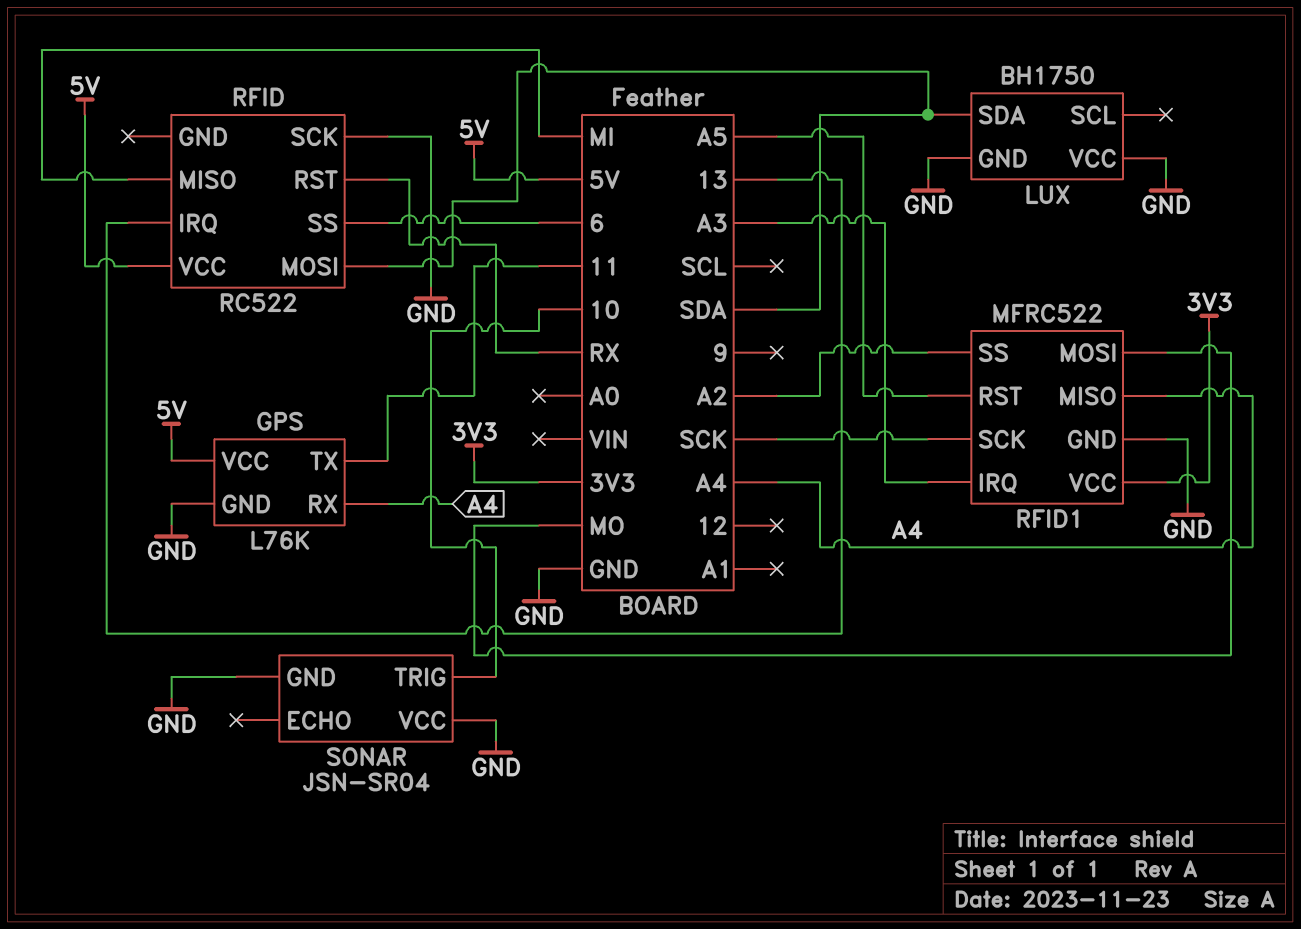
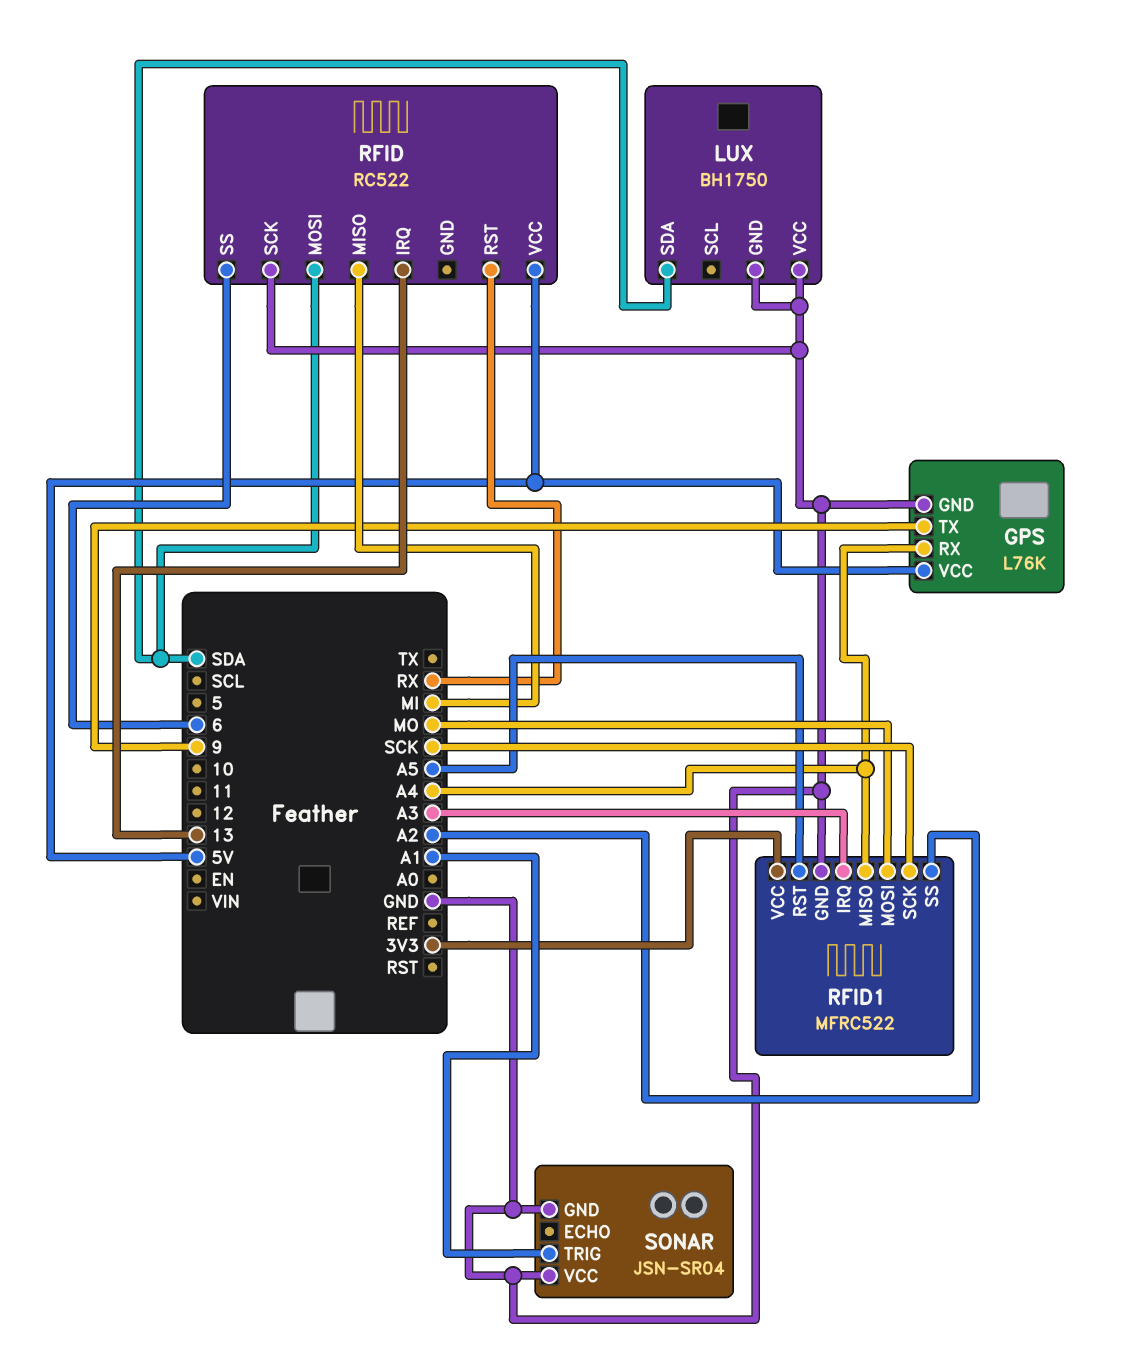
GPS pin TX: 11 -> 9
SONAR pin TRIG: 10 -> A1

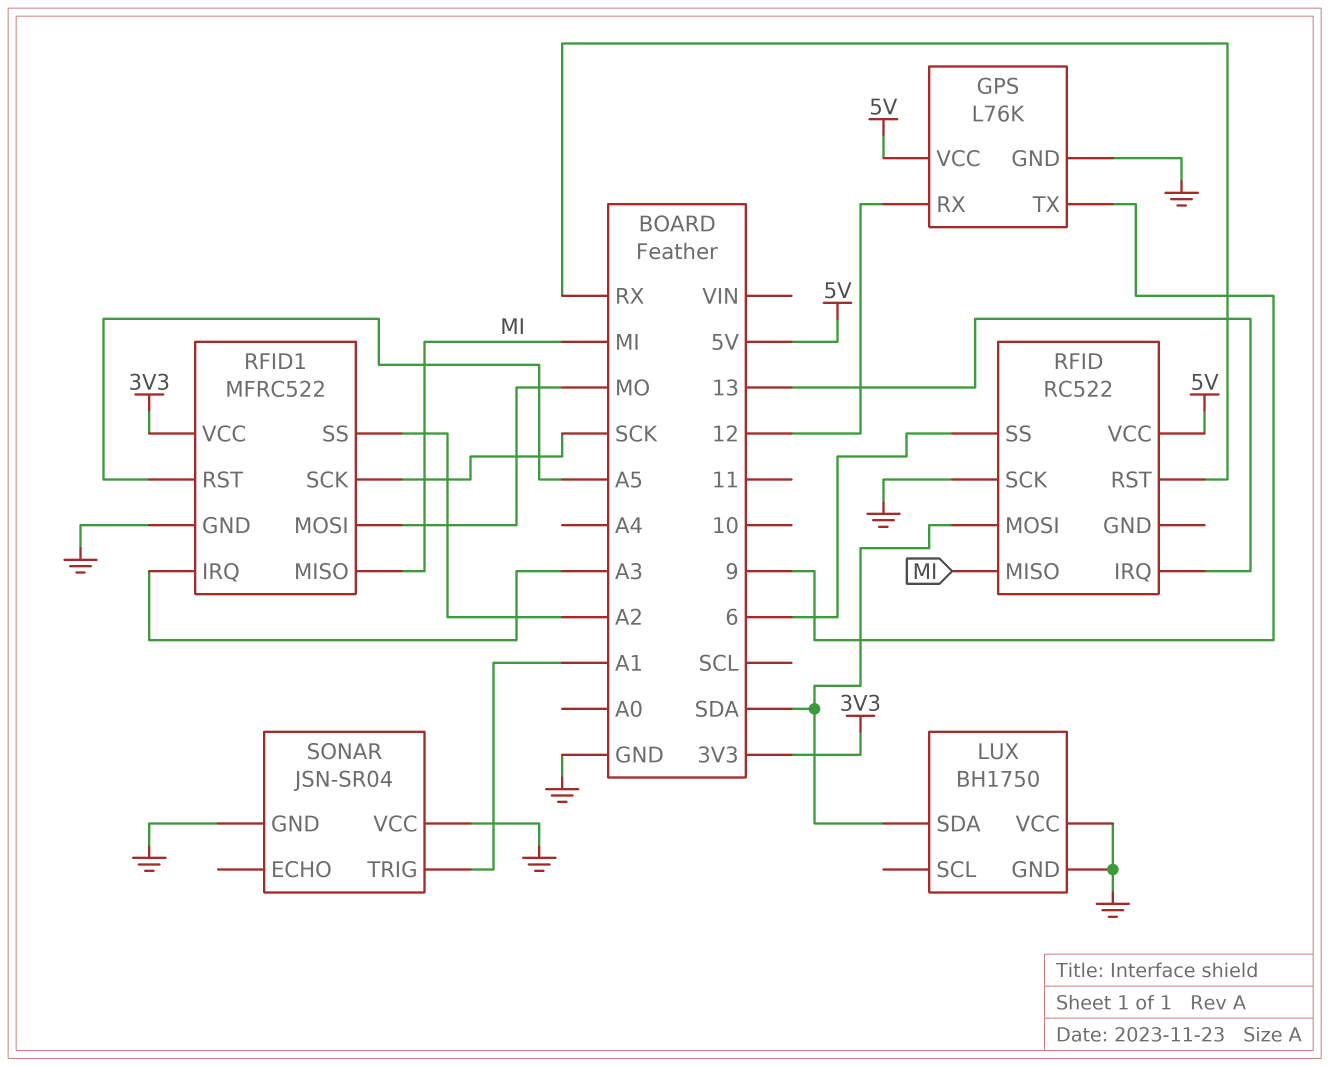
GPS pin RX: A4 -> 12
RFID1 pin MISO: A4 -> MI

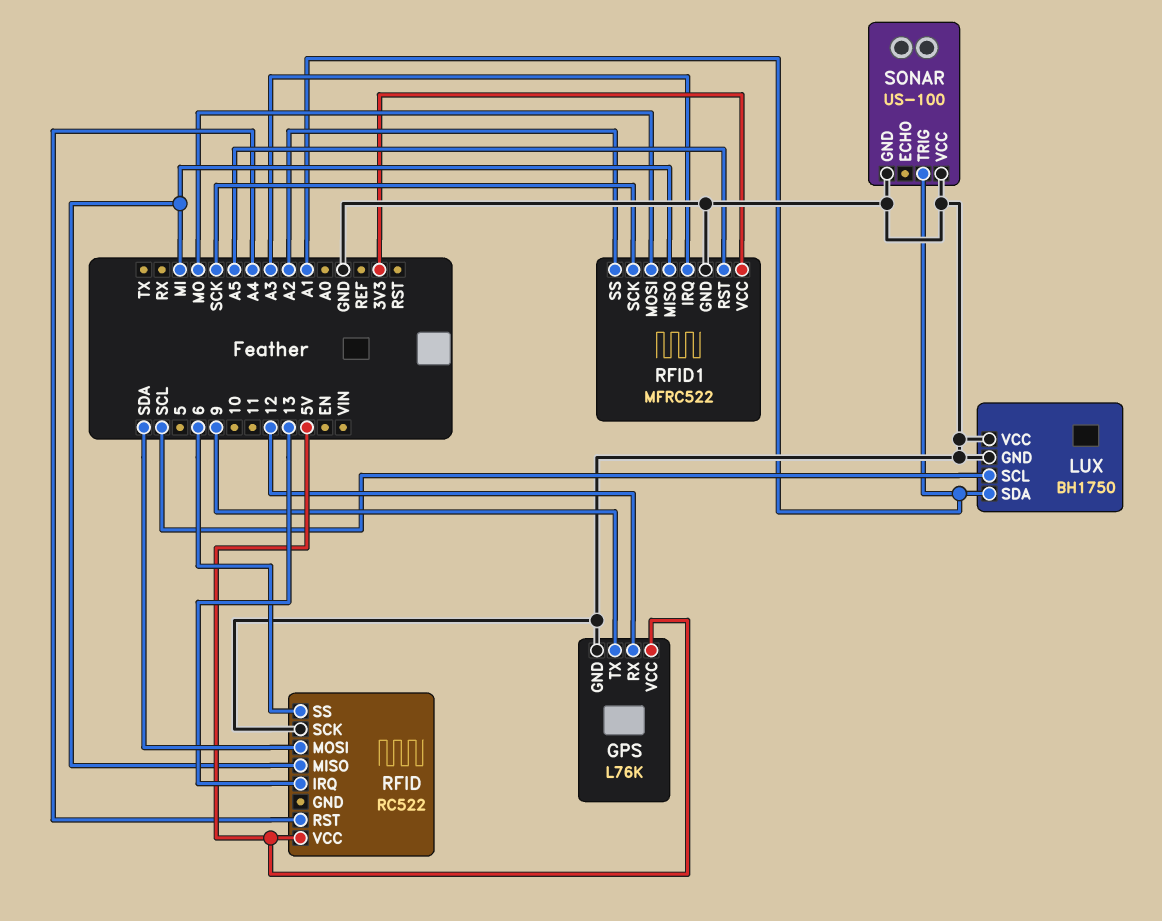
LUX pin SCL: none -> SCL
LUX pin SDA: SDA -> A1
RFID pin RST: RX -> A4
SONAR: JSN-SR04 -> US-100

